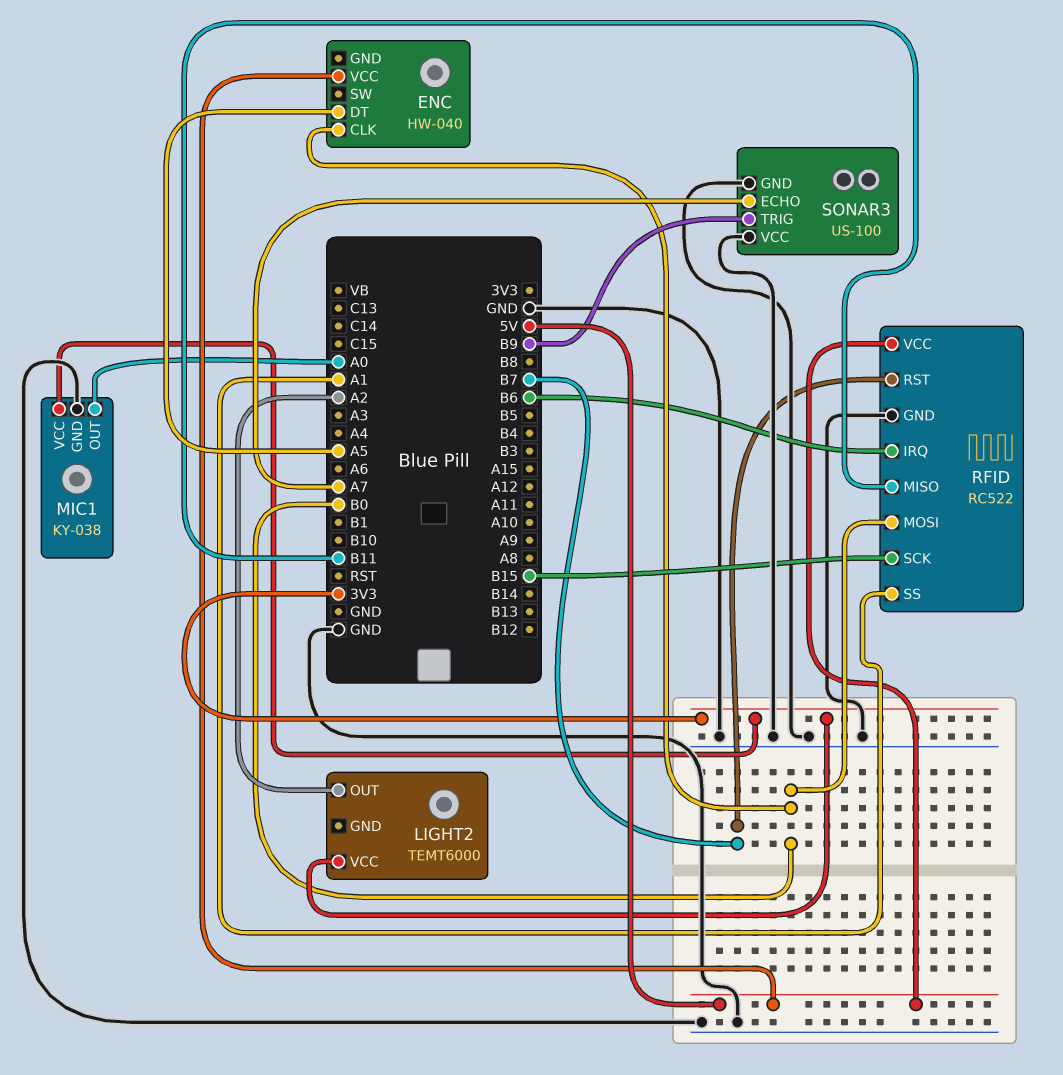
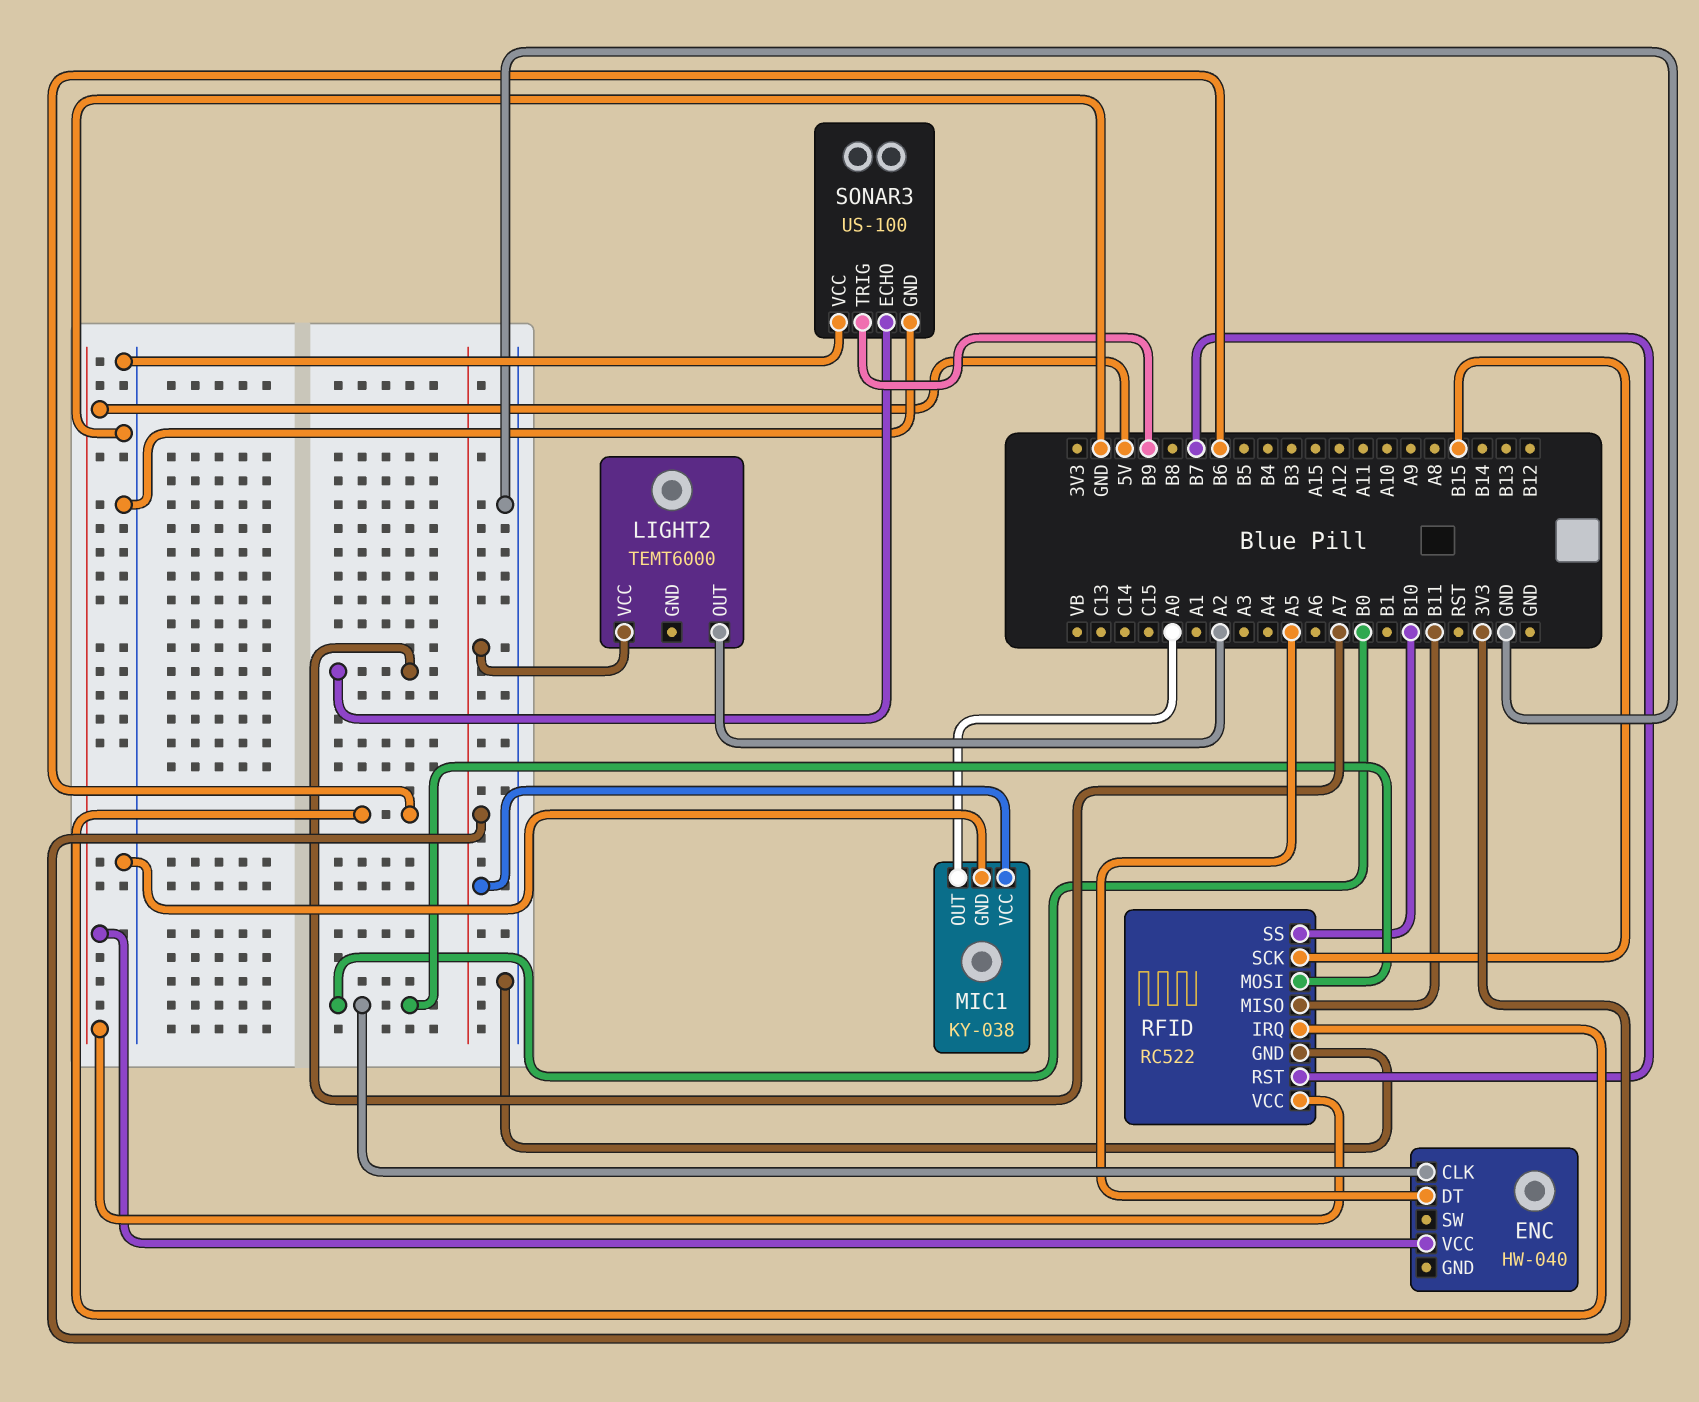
RFID pin SS: A1 -> B10

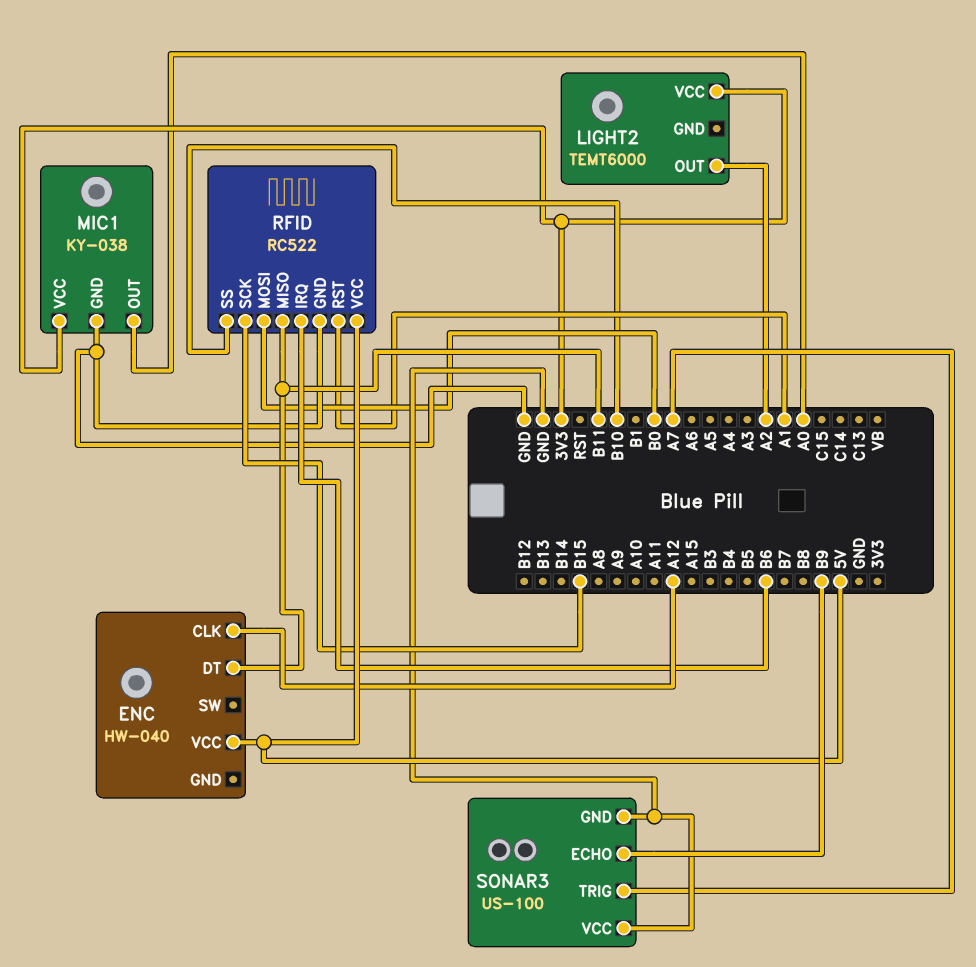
ENC pin CLK: B0 -> A12
ENC pin DT: A5 -> B11
RFID pin RST: B7 -> A1
SONAR3 pin ECHO: A7 -> B9
SONAR3 pin TRIG: B9 -> A7

